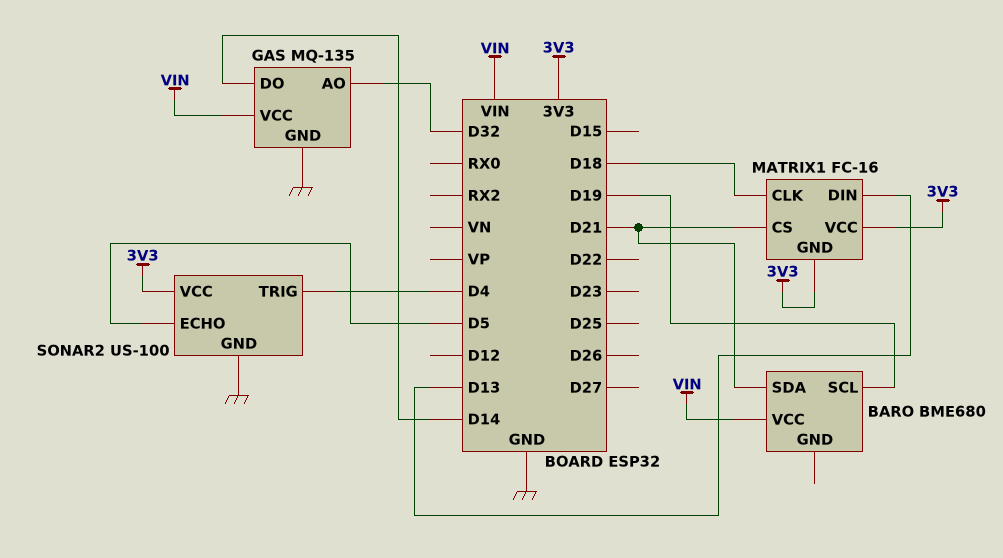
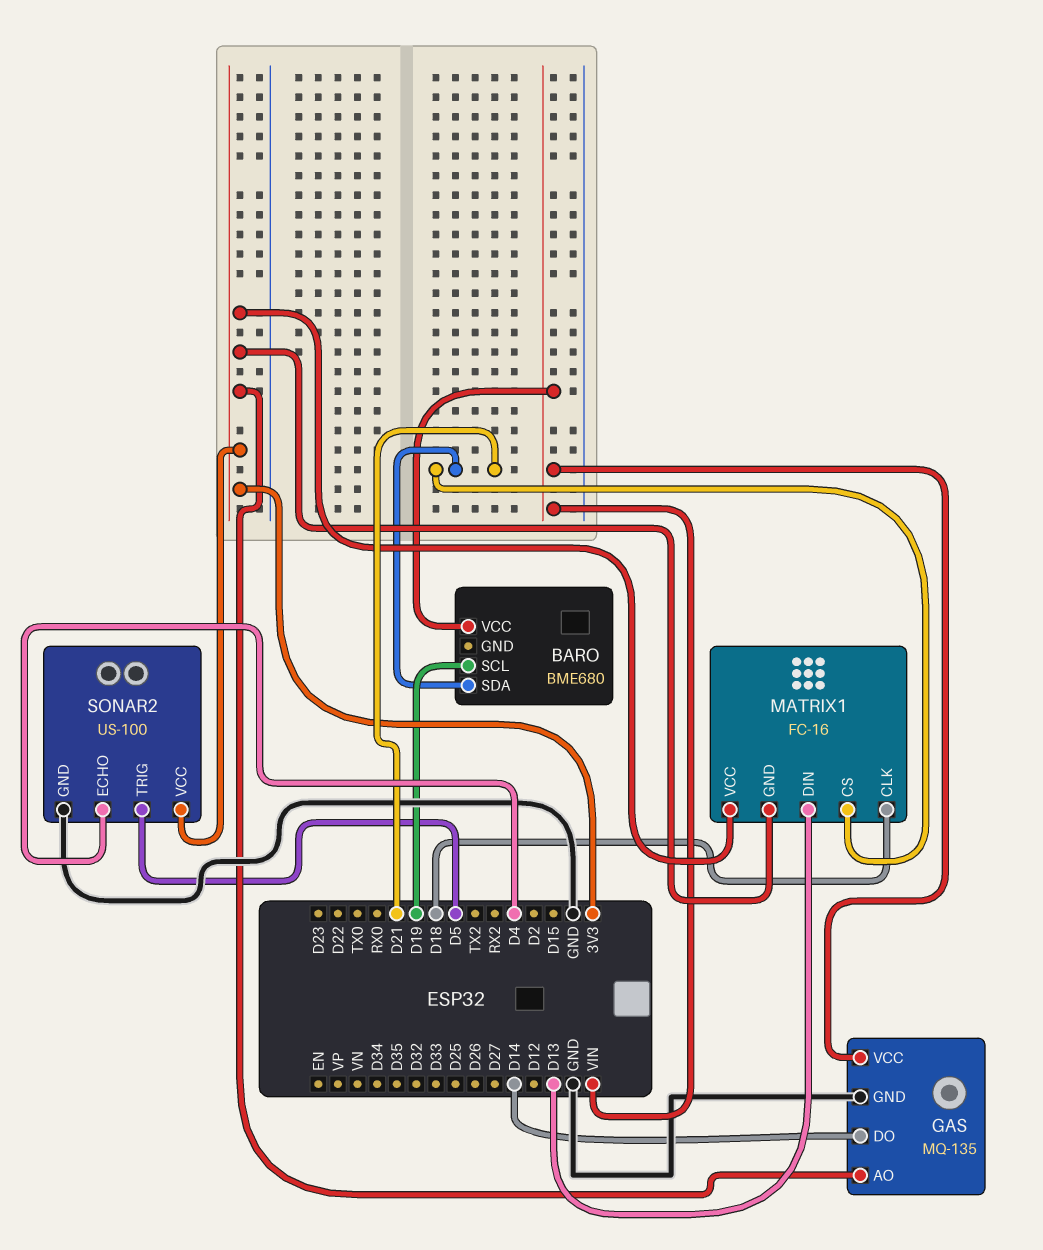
GAS pin AO: D32 -> 3V3
SONAR2 pin ECHO: D5 -> D4
SONAR2 pin TRIG: D4 -> D5

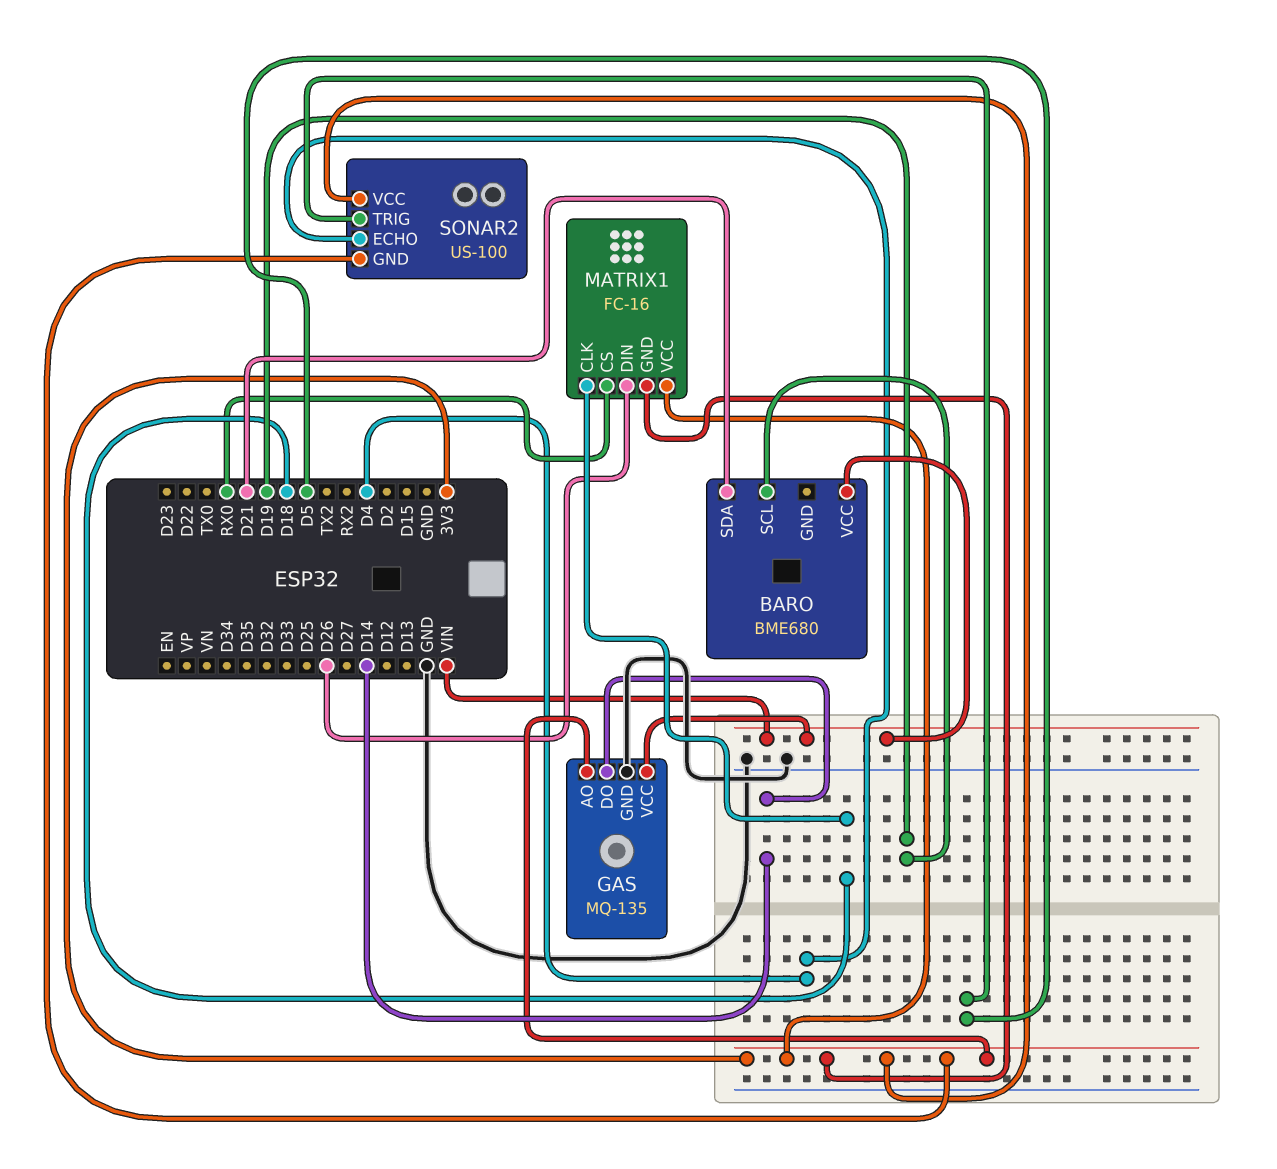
MATRIX1 pin CS: D21 -> RX0
MATRIX1 pin DIN: D13 -> D26
SONAR2 pin GND: GND -> 3V3

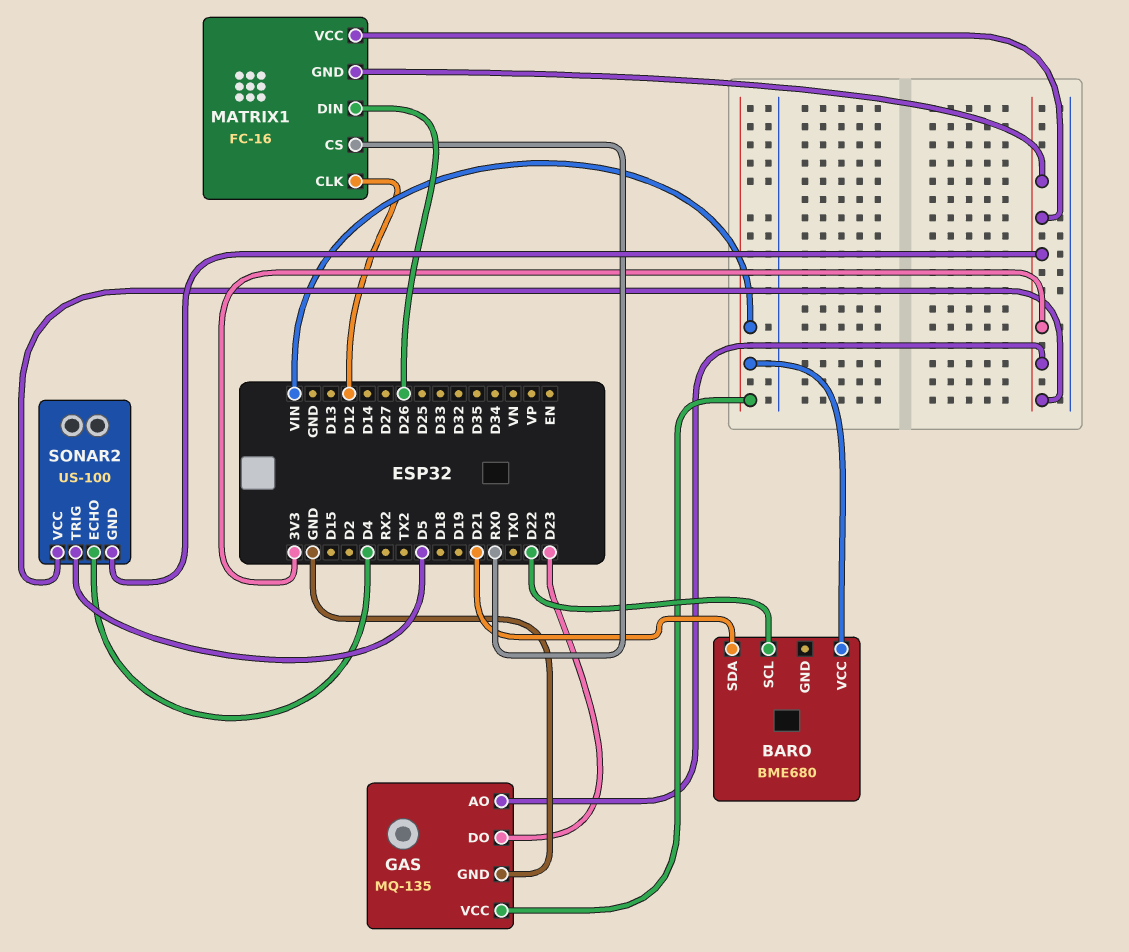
BARO pin SCL: D19 -> D22
GAS pin DO: D14 -> D23
MATRIX1 pin CLK: D18 -> D12

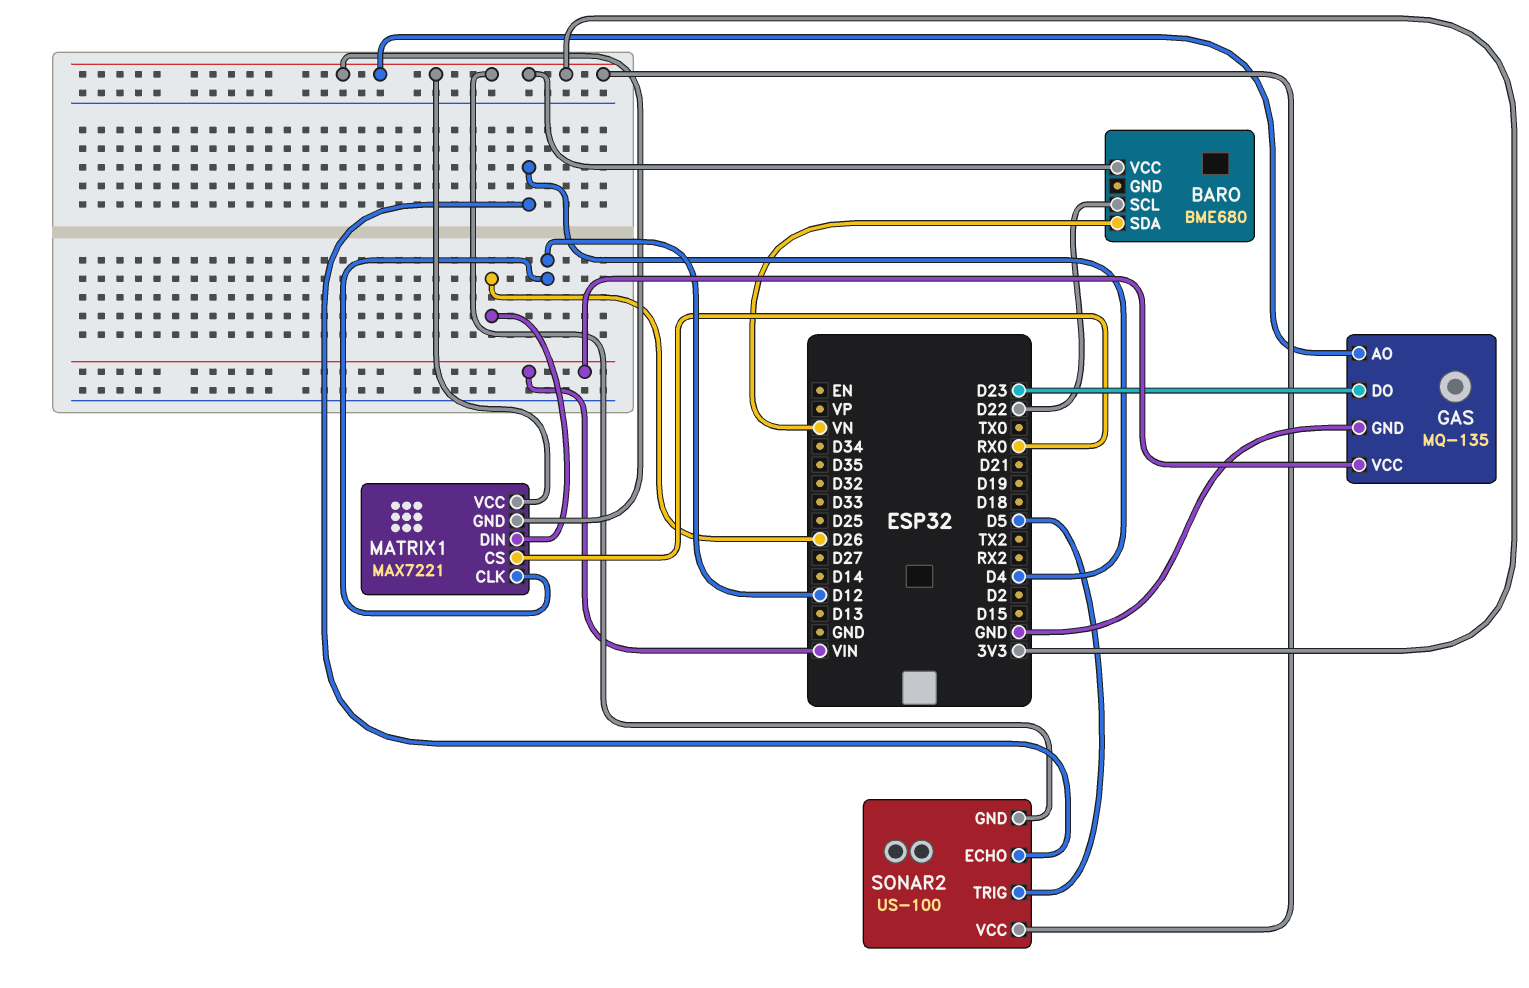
BARO pin SDA: D21 -> VN
BARO pin VCC: VIN -> 3V3
MATRIX1: FC-16 -> MAX7221

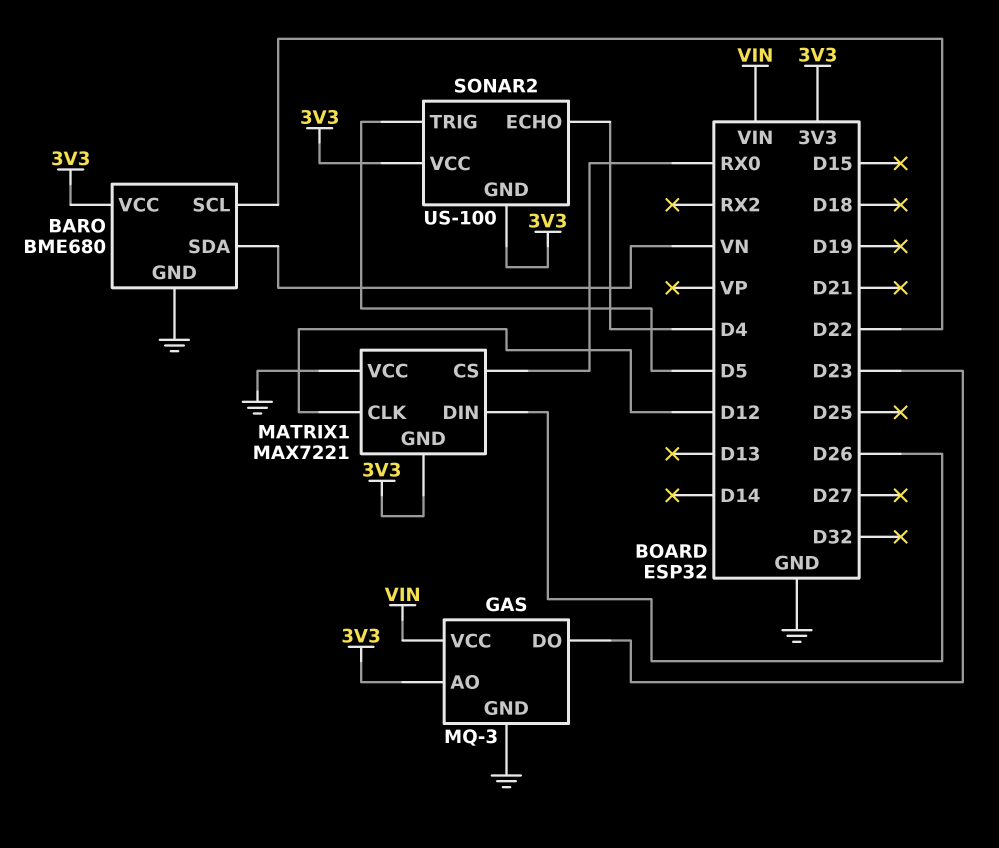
BARO pin GND: none -> GND
GAS: MQ-135 -> MQ-3
MATRIX1 pin VCC: 3V3 -> GND

